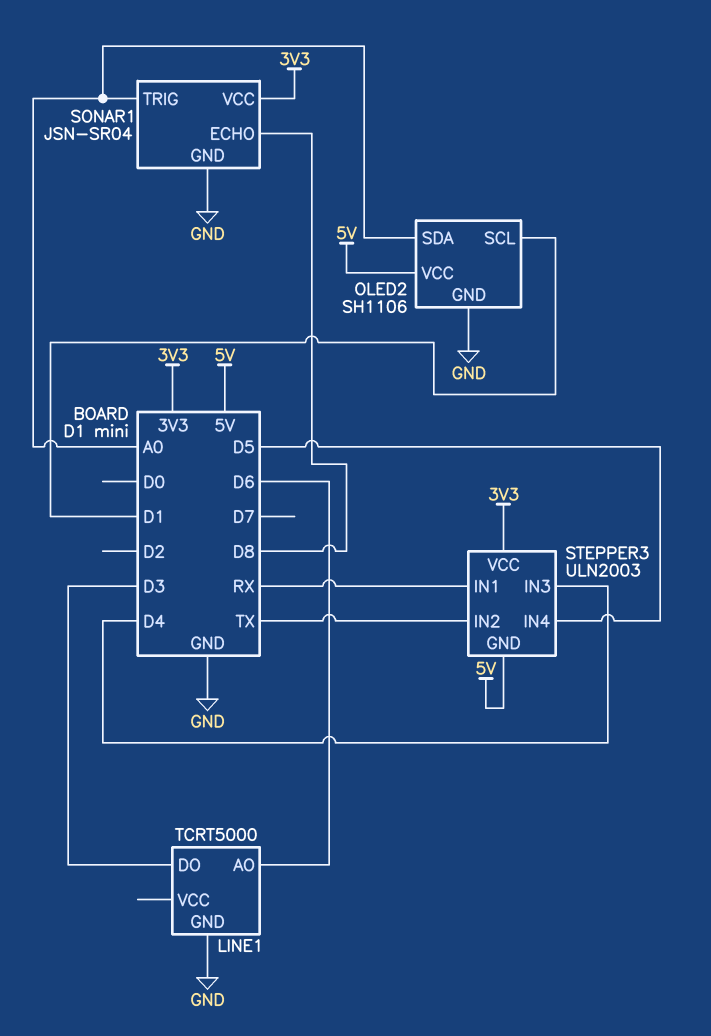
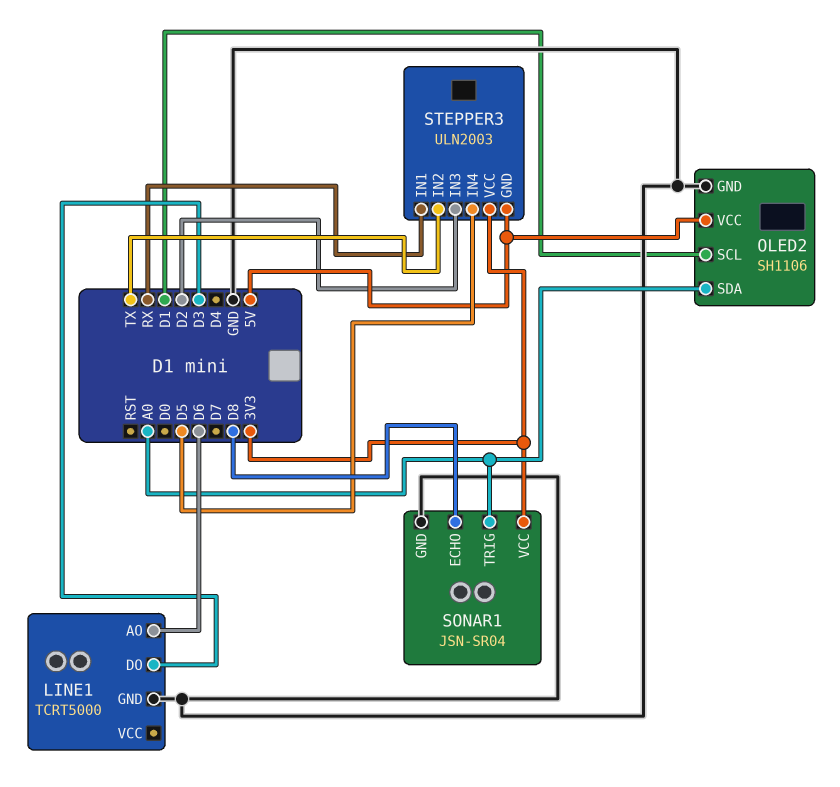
STEPPER3 pin IN3: D4 -> D2

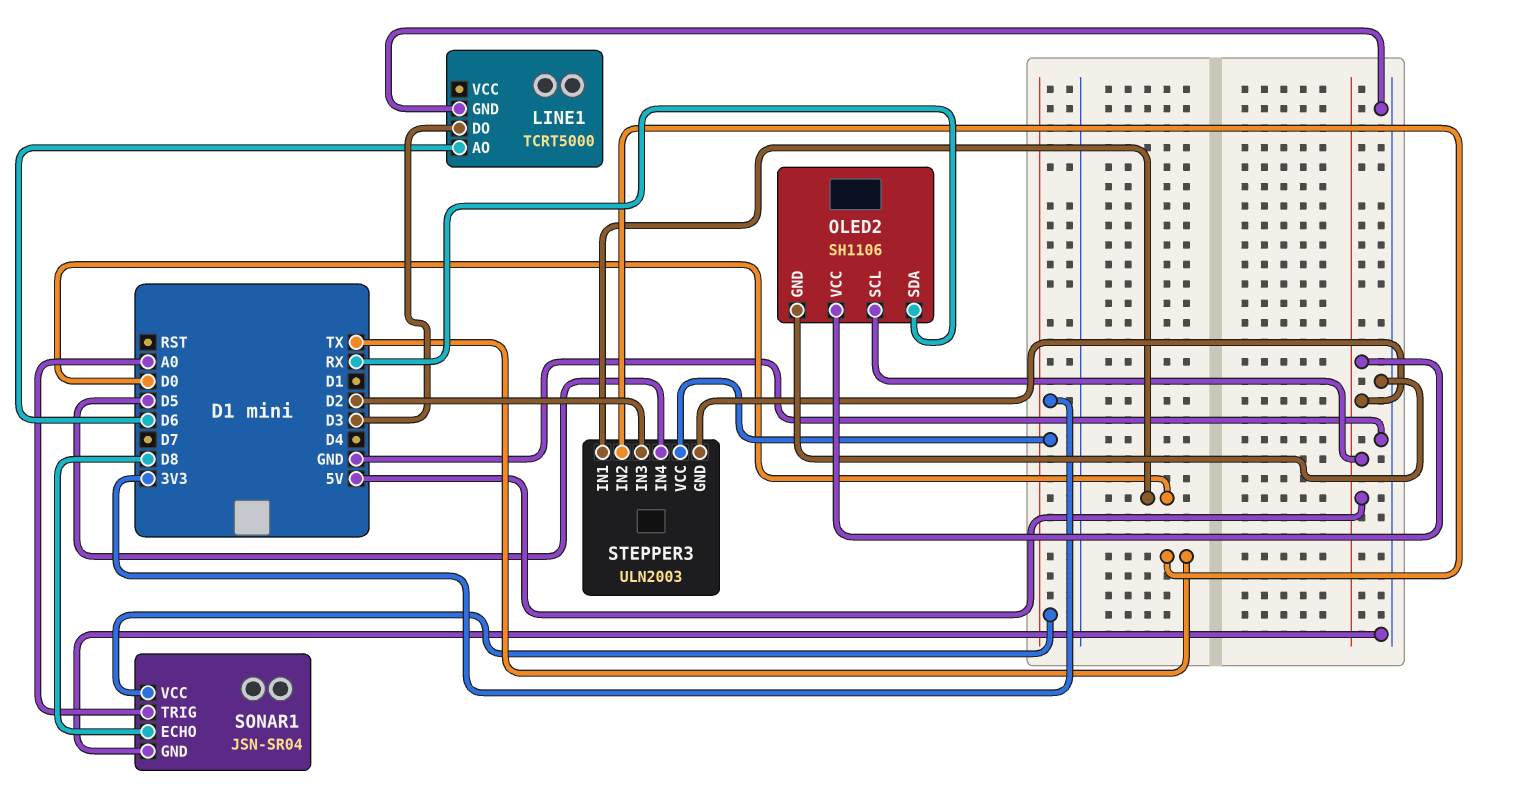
OLED2 pin SCL: D1 -> 5V
OLED2 pin SDA: A0 -> RX
STEPPER3 pin IN1: RX -> D0

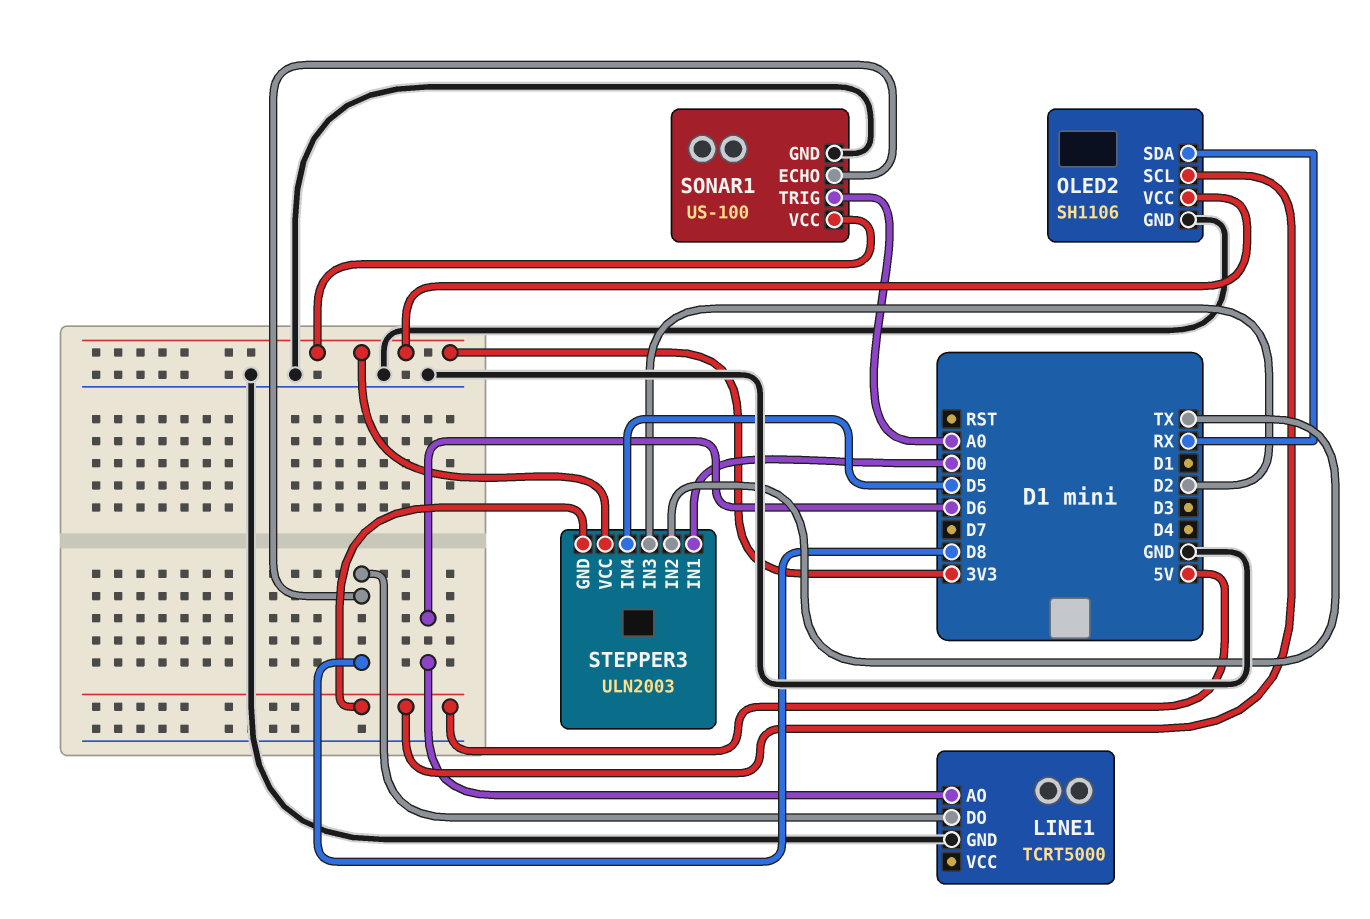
LINE1 pin DO: D3 -> D8
OLED2 pin VCC: 5V -> 3V3
SONAR1: JSN-SR04 -> US-100

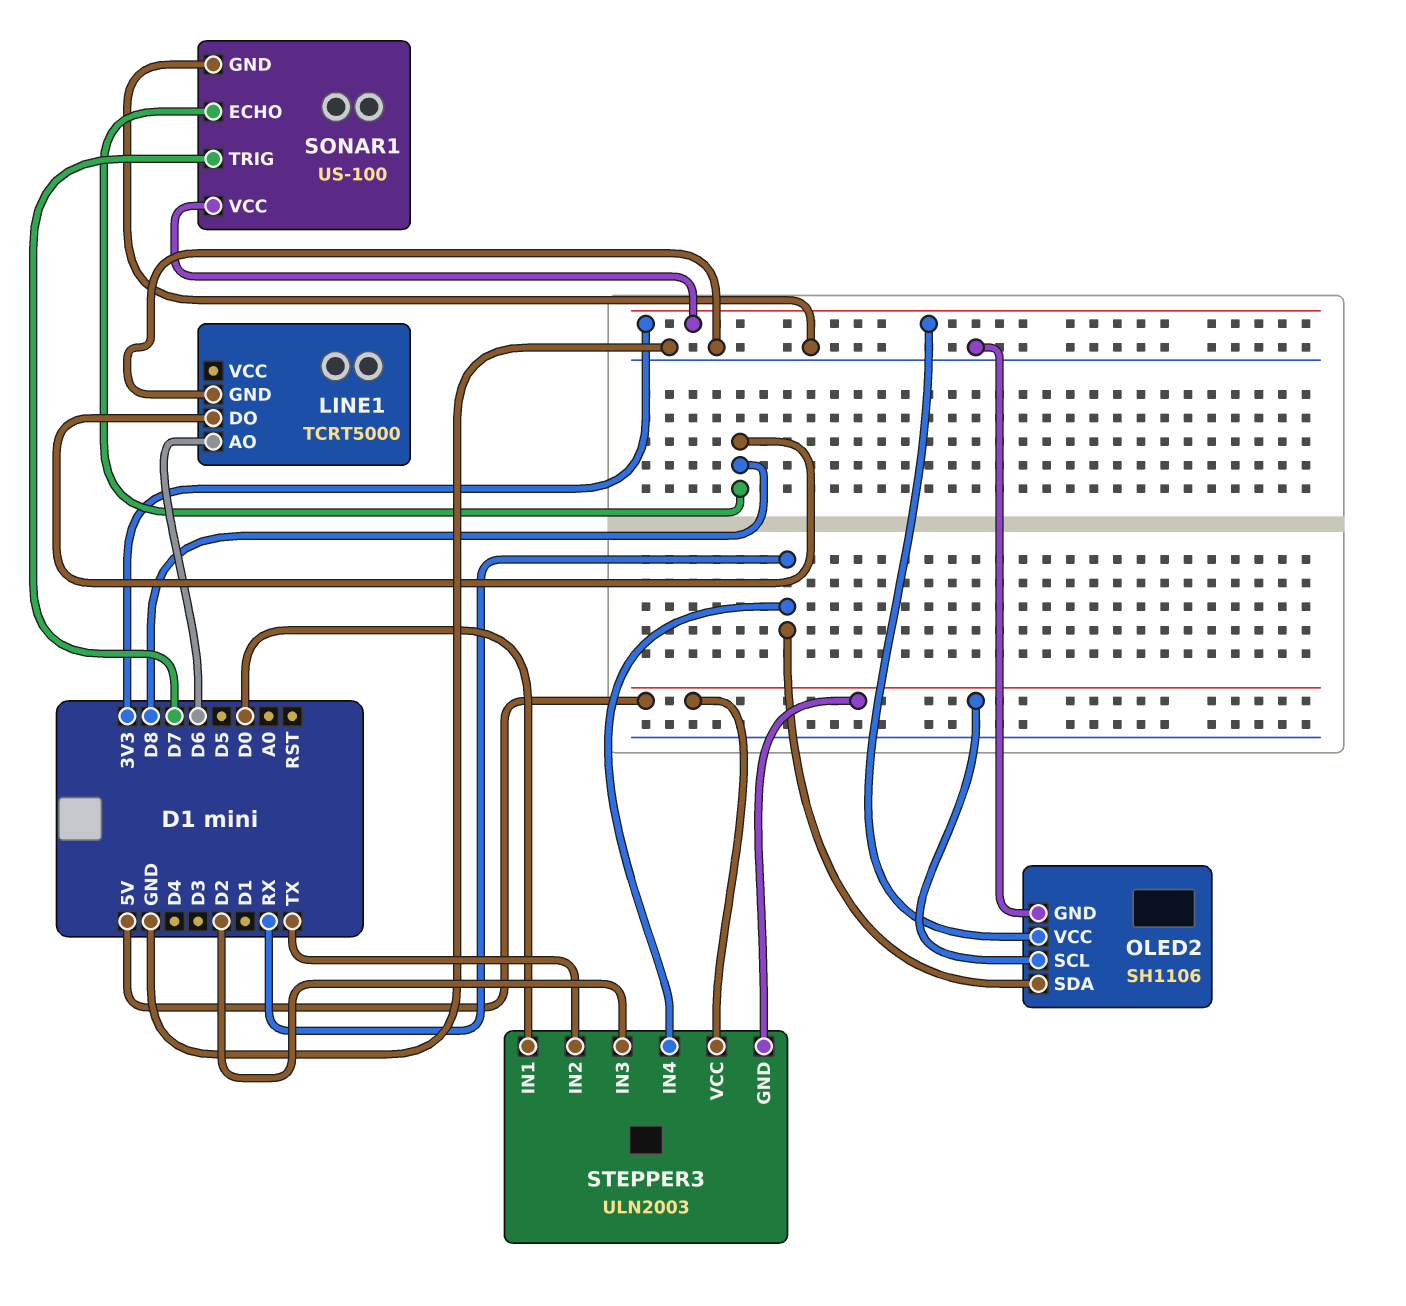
SONAR1 pin TRIG: A0 -> D7
STEPPER3 pin IN4: D5 -> RX
STEPPER3 pin VCC: 3V3 -> 5V

